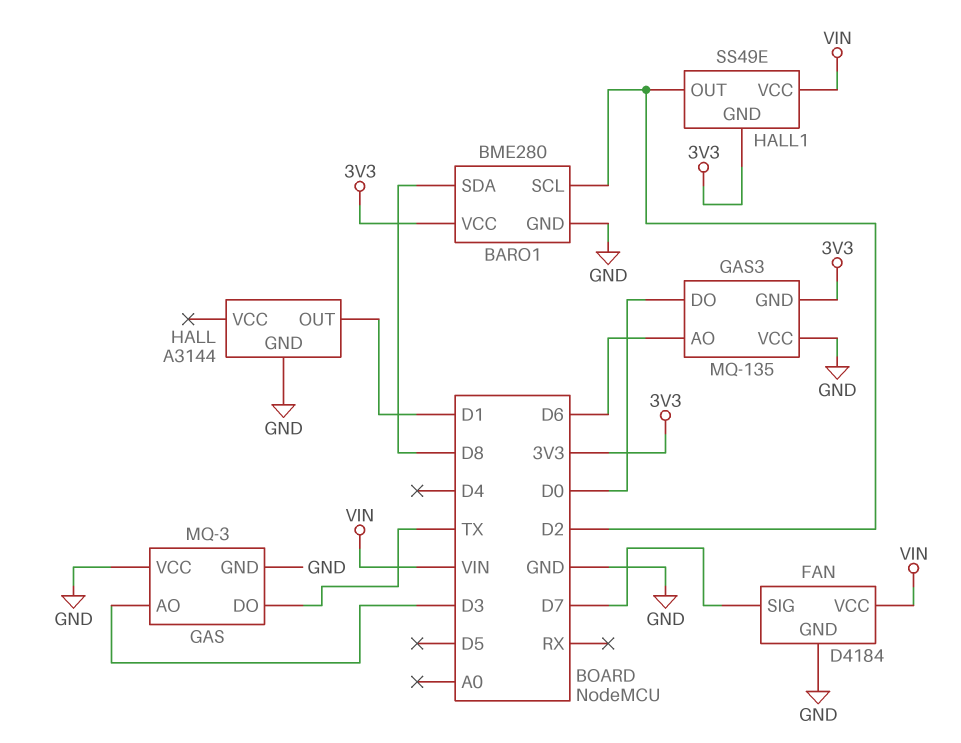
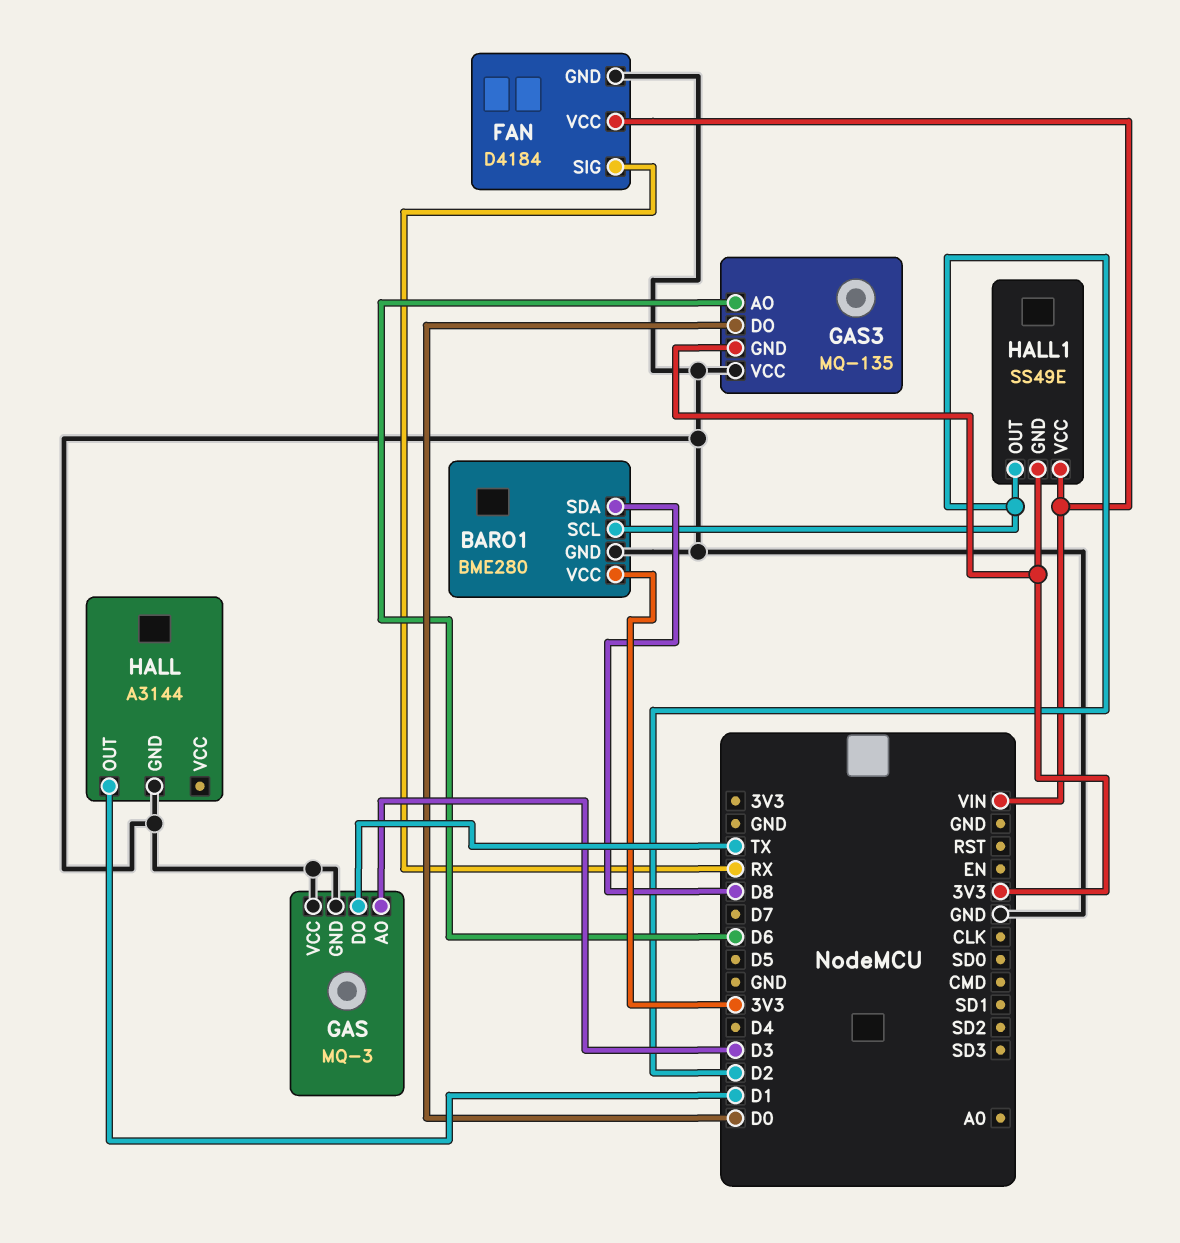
FAN pin SIG: D7 -> RX

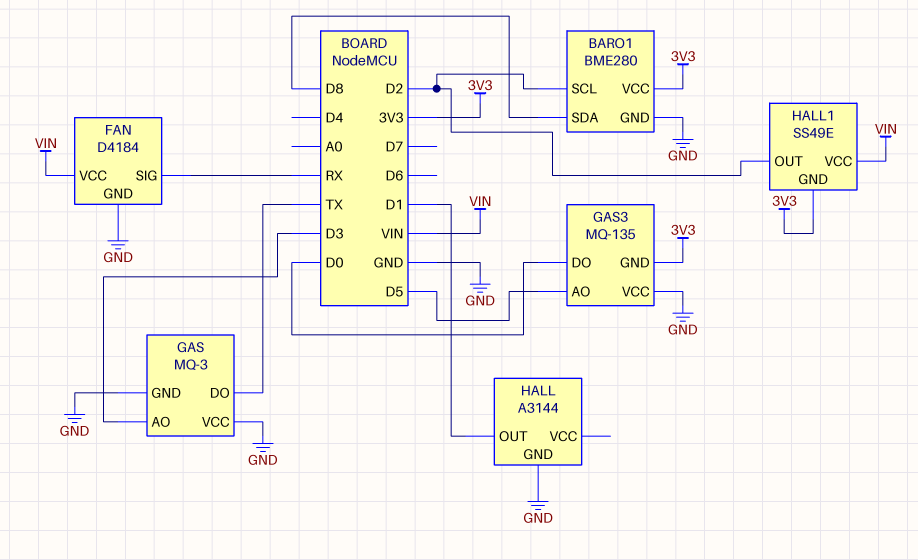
GAS3 pin AO: D6 -> D5

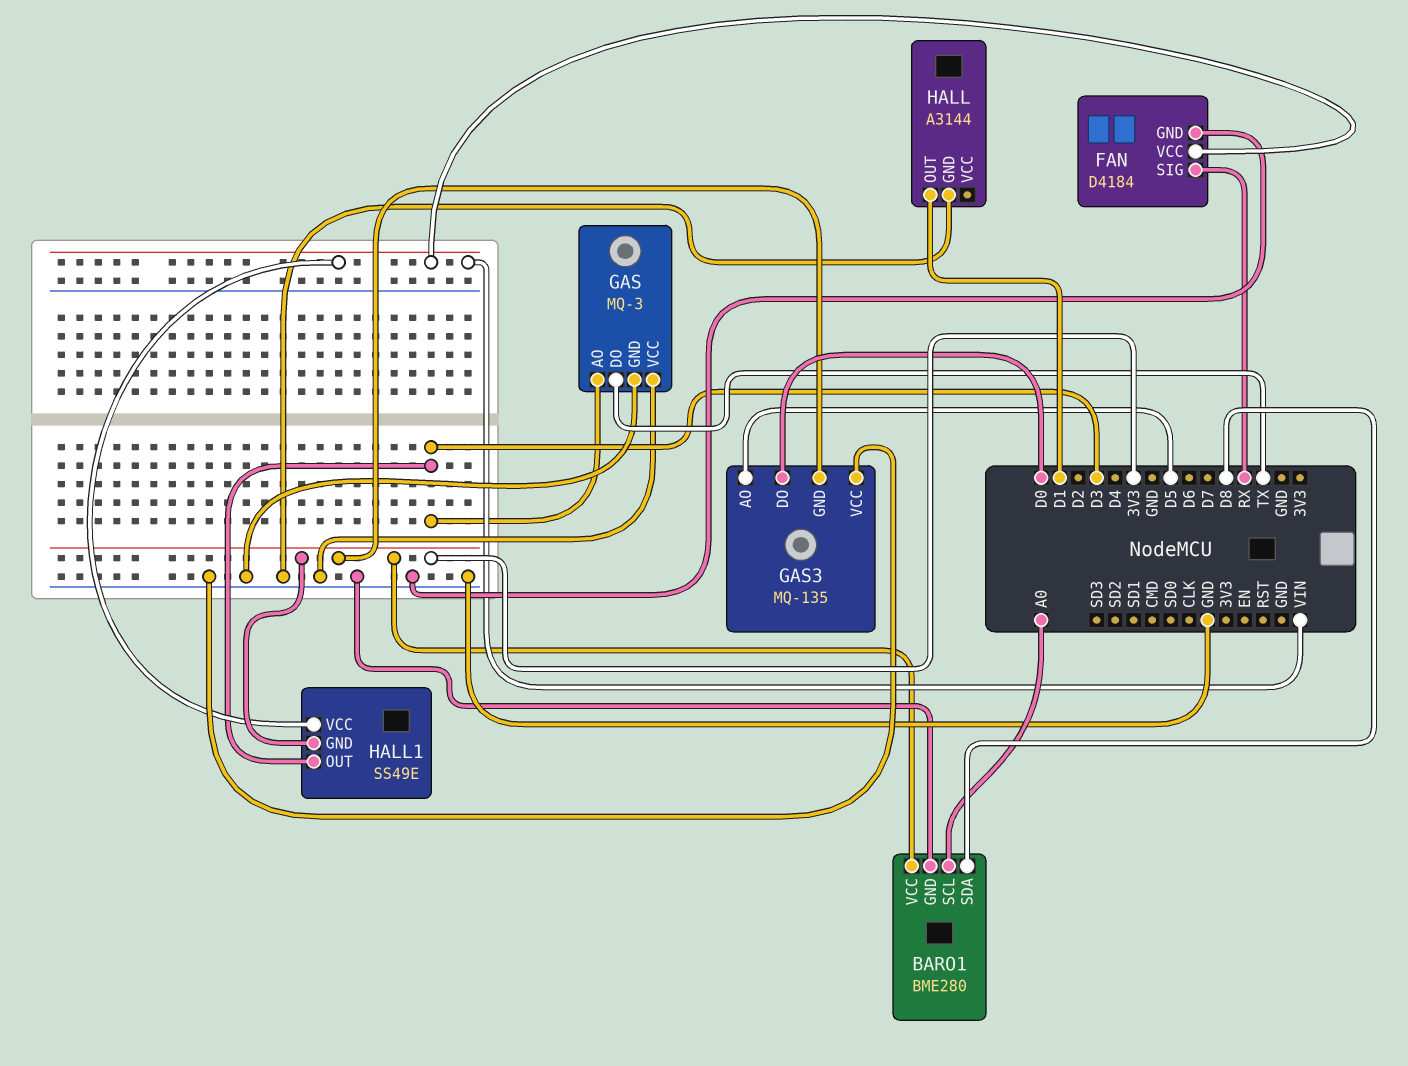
BARO1 pin SCL: D2 -> A0
HALL1 pin OUT: D2 -> D3

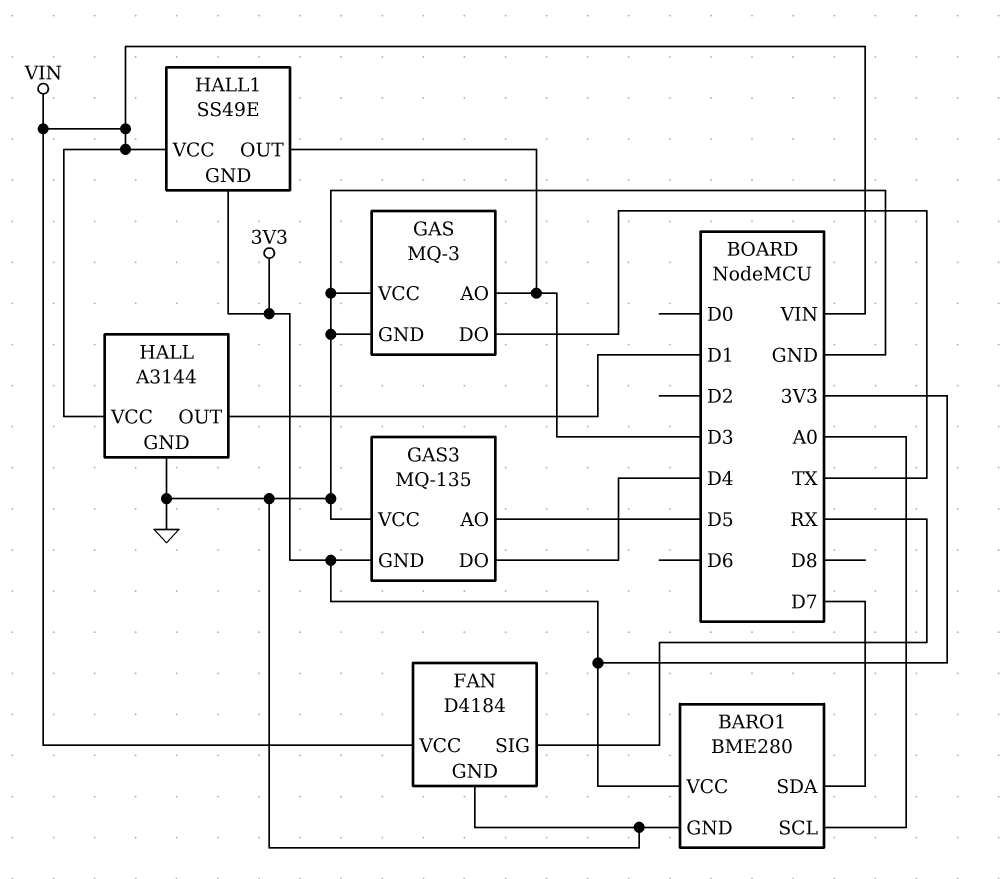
BARO1 pin SDA: D8 -> D7
GAS3 pin DO: D0 -> D4
HALL pin VCC: none -> VIN

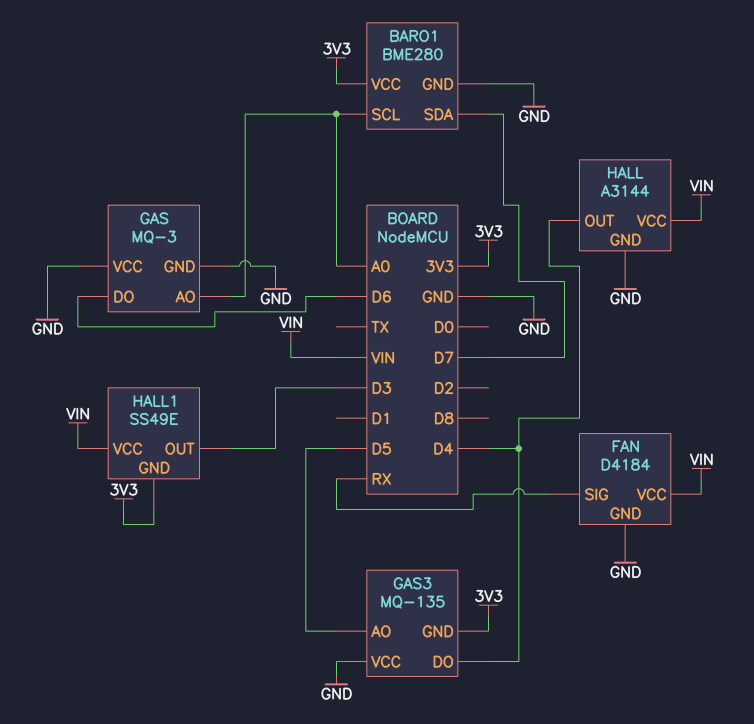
GAS pin AO: D3 -> A0
GAS pin DO: TX -> D6
HALL pin OUT: D1 -> D4

